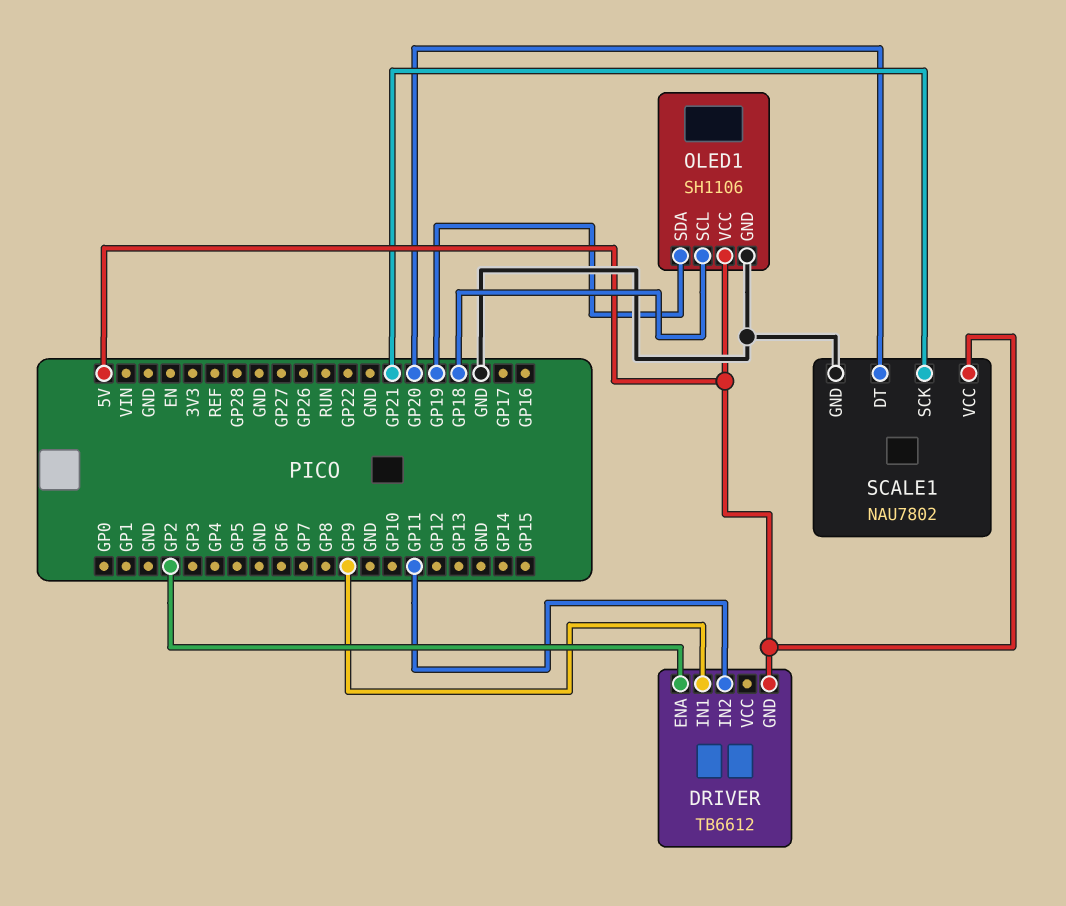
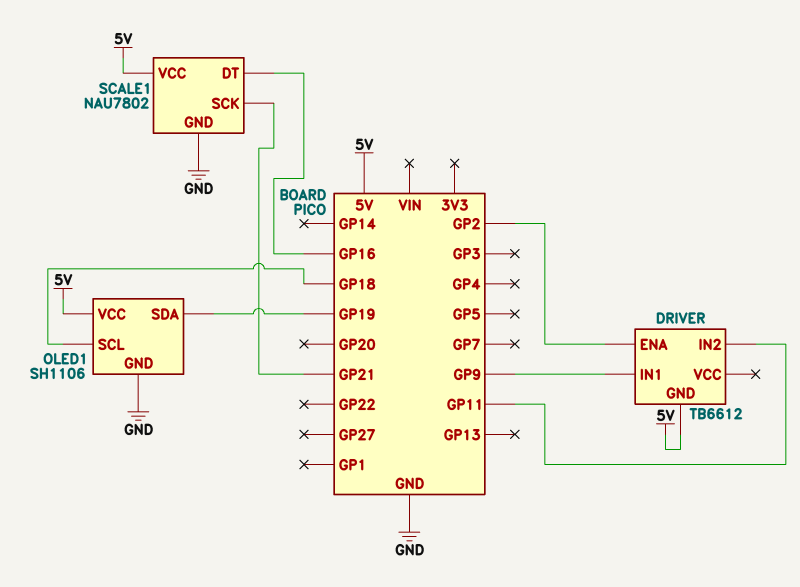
SCALE1 pin DT: GP20 -> GP16

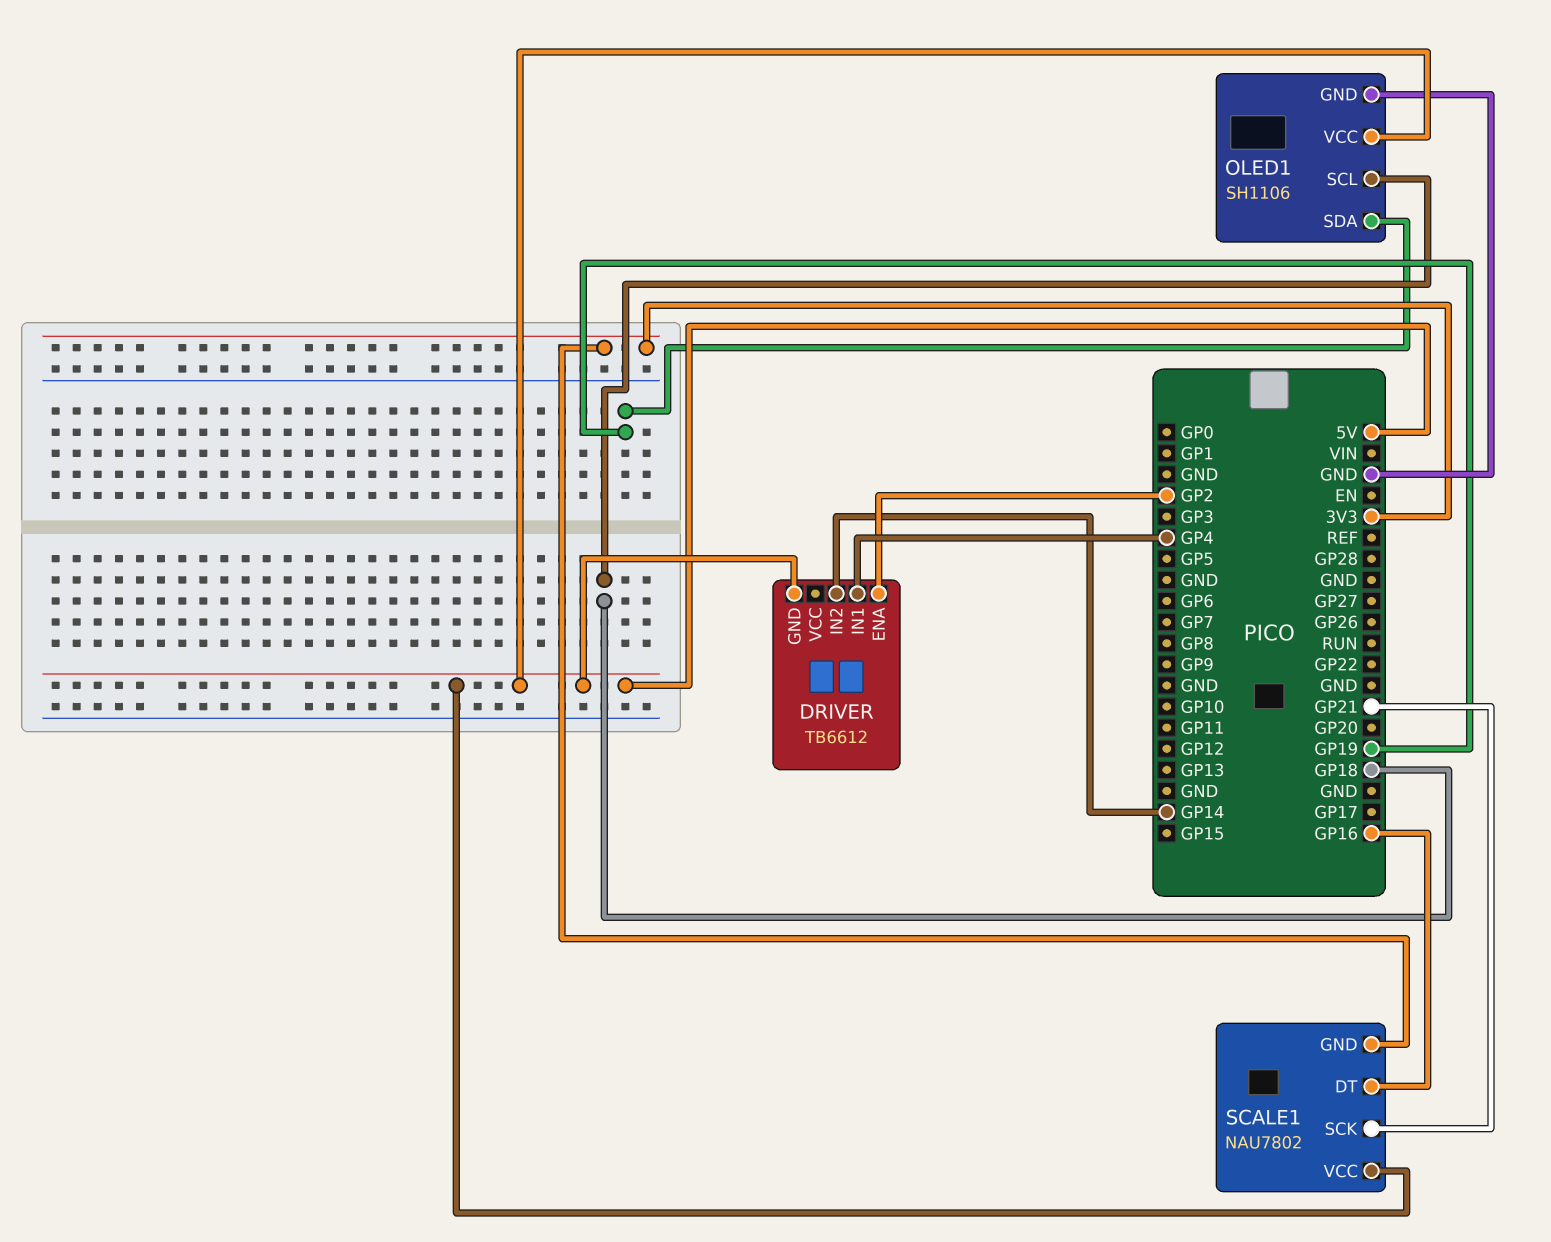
DRIVER pin IN1: GP9 -> GP4
DRIVER pin IN2: GP11 -> GP14
SCALE1 pin GND: GND -> 3V3

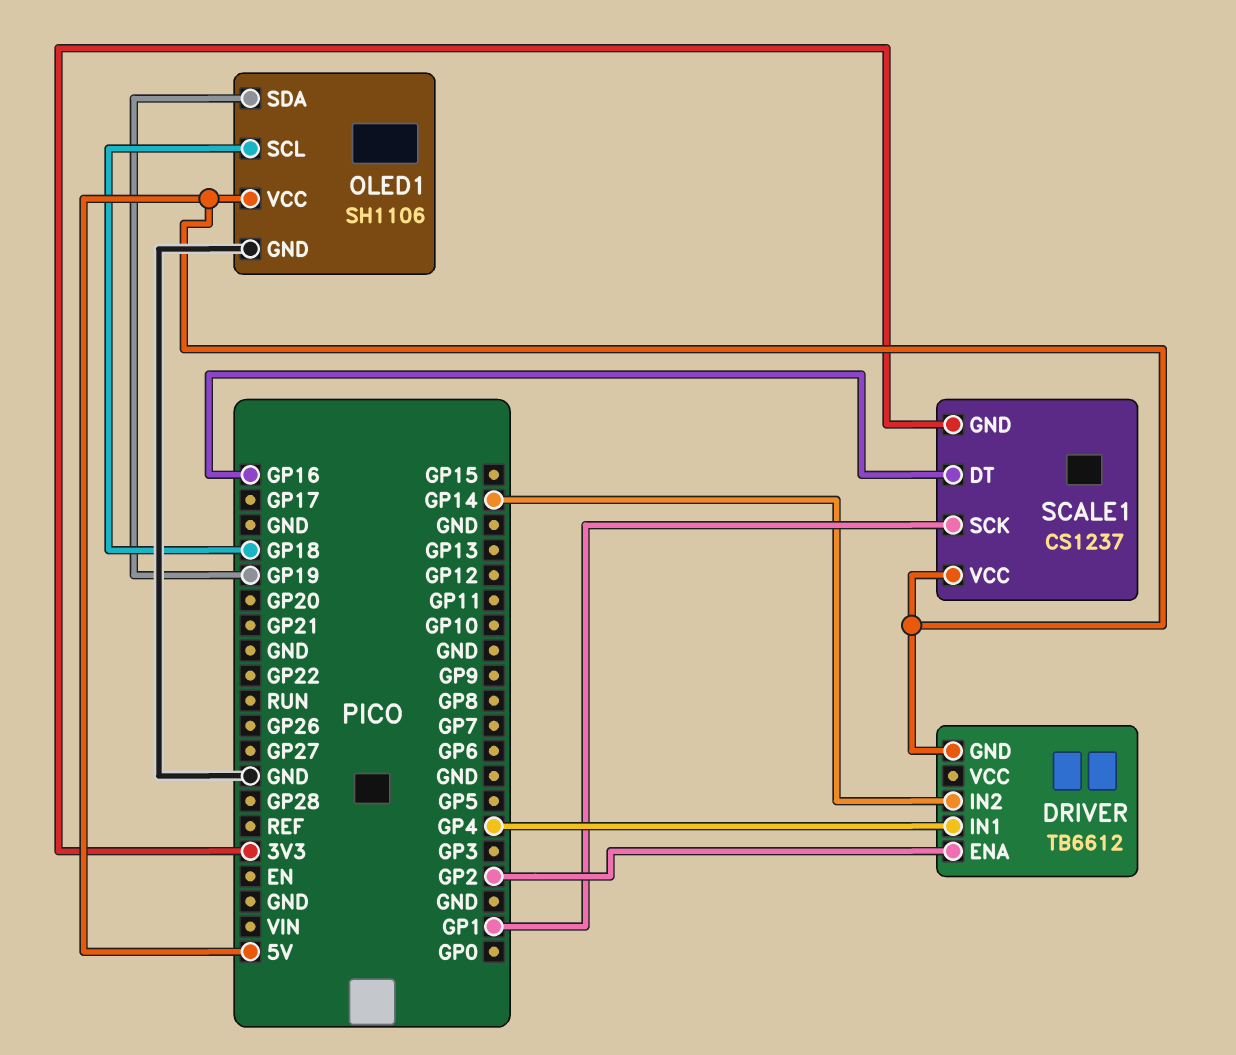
SCALE1: NAU7802 -> CS1237
SCALE1 pin SCK: GP21 -> GP1

